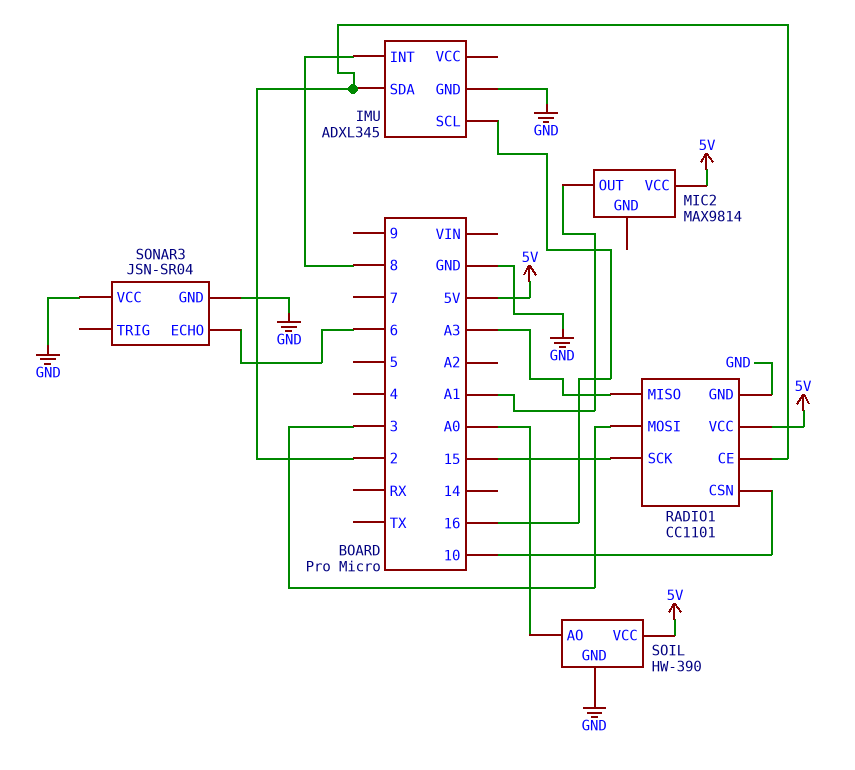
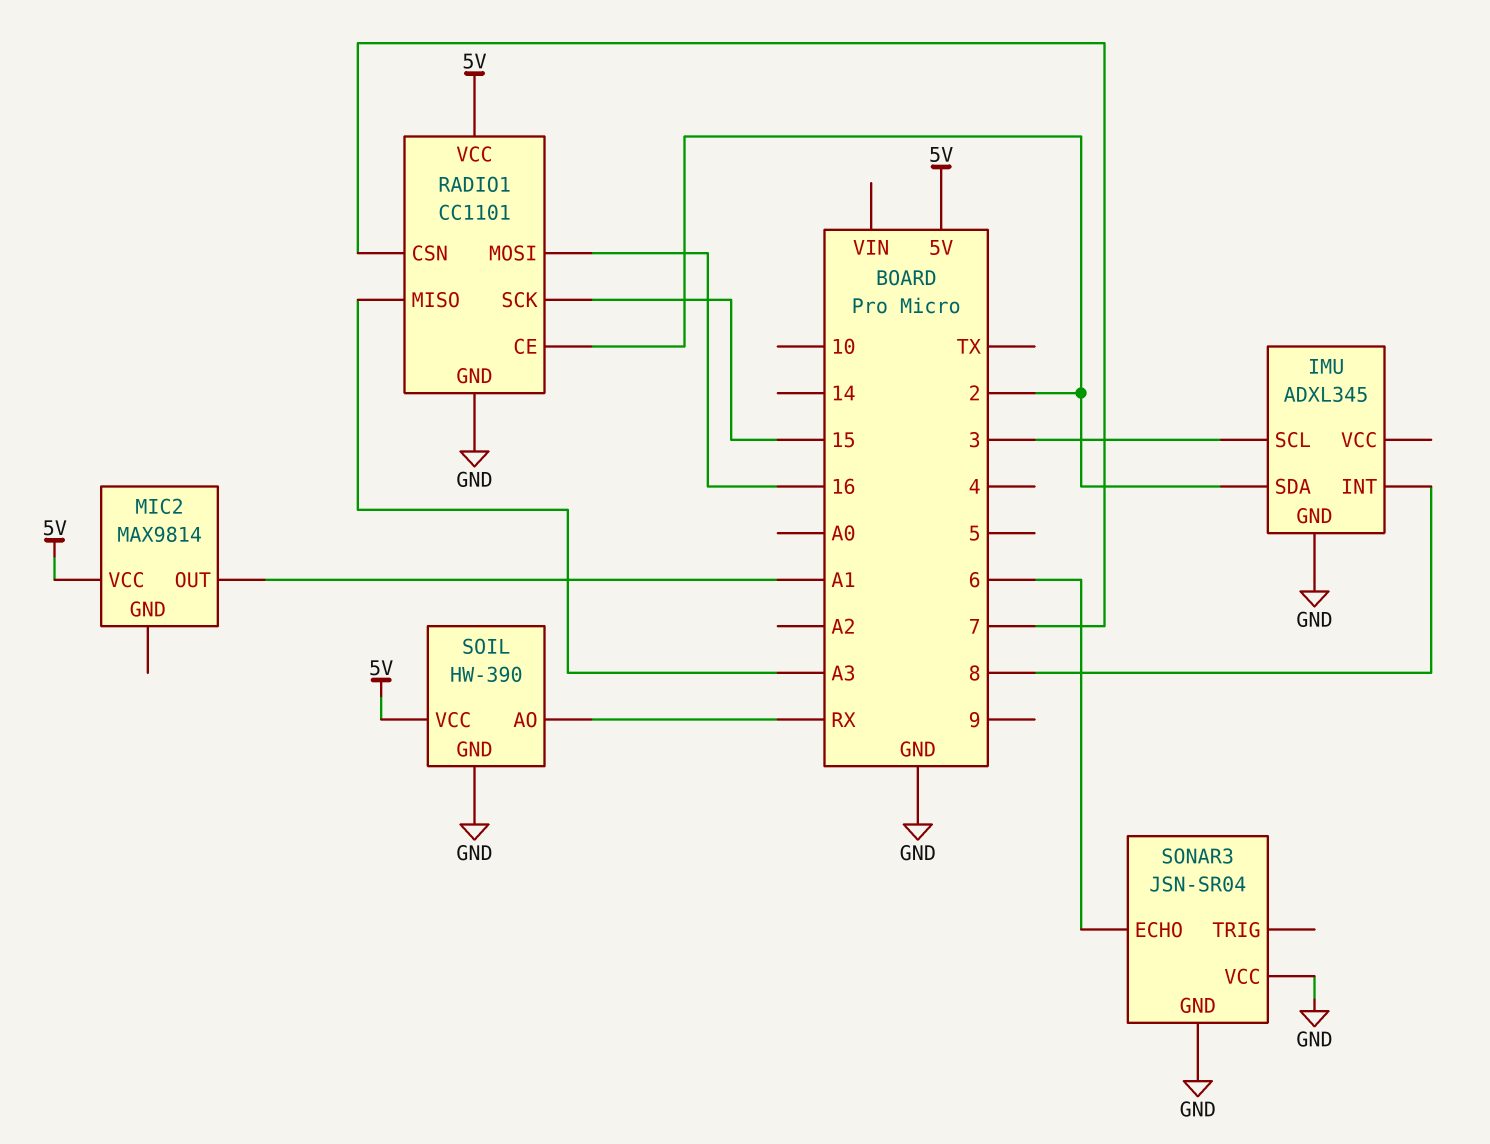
IMU pin SCL: 16 -> 3
RADIO1 pin CSN: 10 -> 7
RADIO1 pin MOSI: 3 -> 16
SOIL pin AO: A0 -> RX

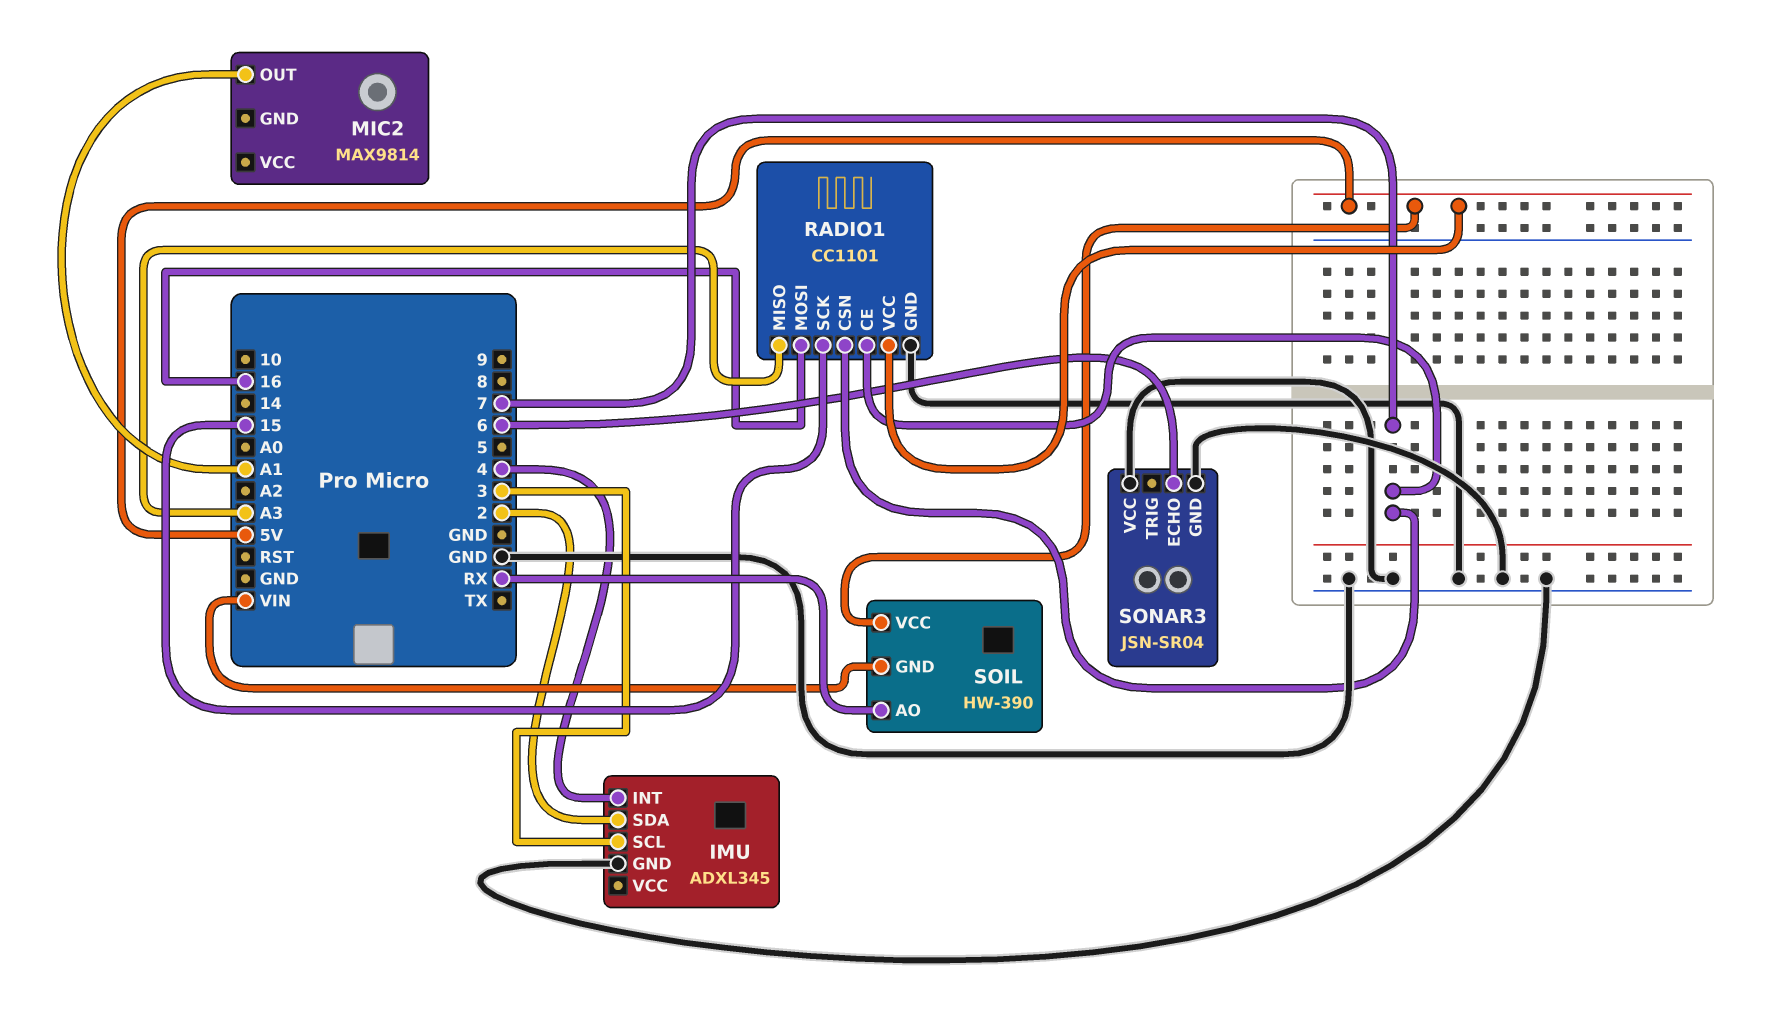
IMU pin INT: 8 -> 4
MIC2 pin VCC: 5V -> none
RADIO1 pin CE: 2 -> 7
SOIL pin GND: GND -> VIN

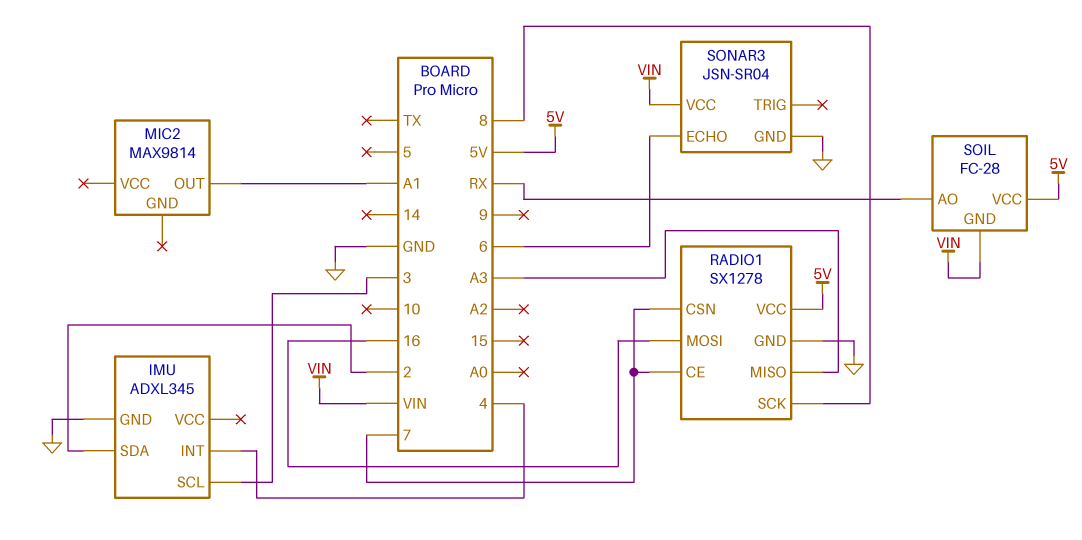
RADIO1: CC1101 -> SX1278
RADIO1 pin SCK: 15 -> 8
SOIL: HW-390 -> FC-28
SONAR3 pin VCC: GND -> VIN

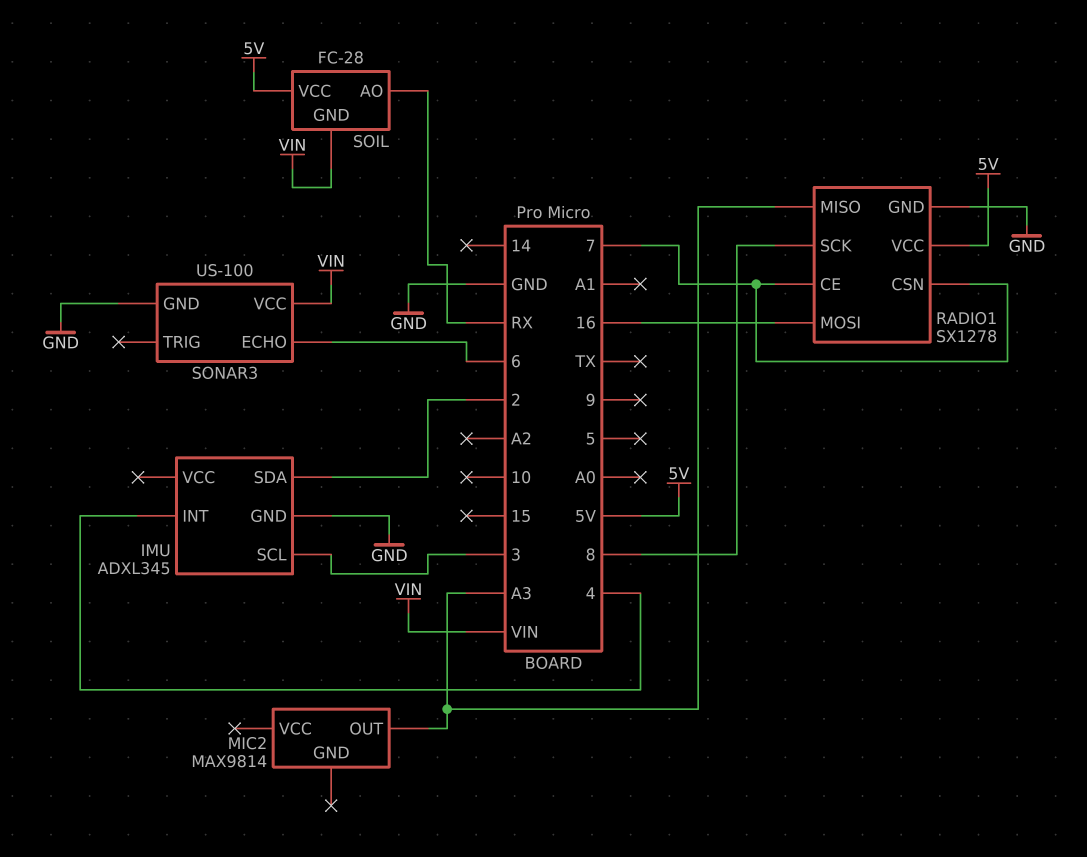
MIC2 pin OUT: A1 -> A3
SONAR3: JSN-SR04 -> US-100

